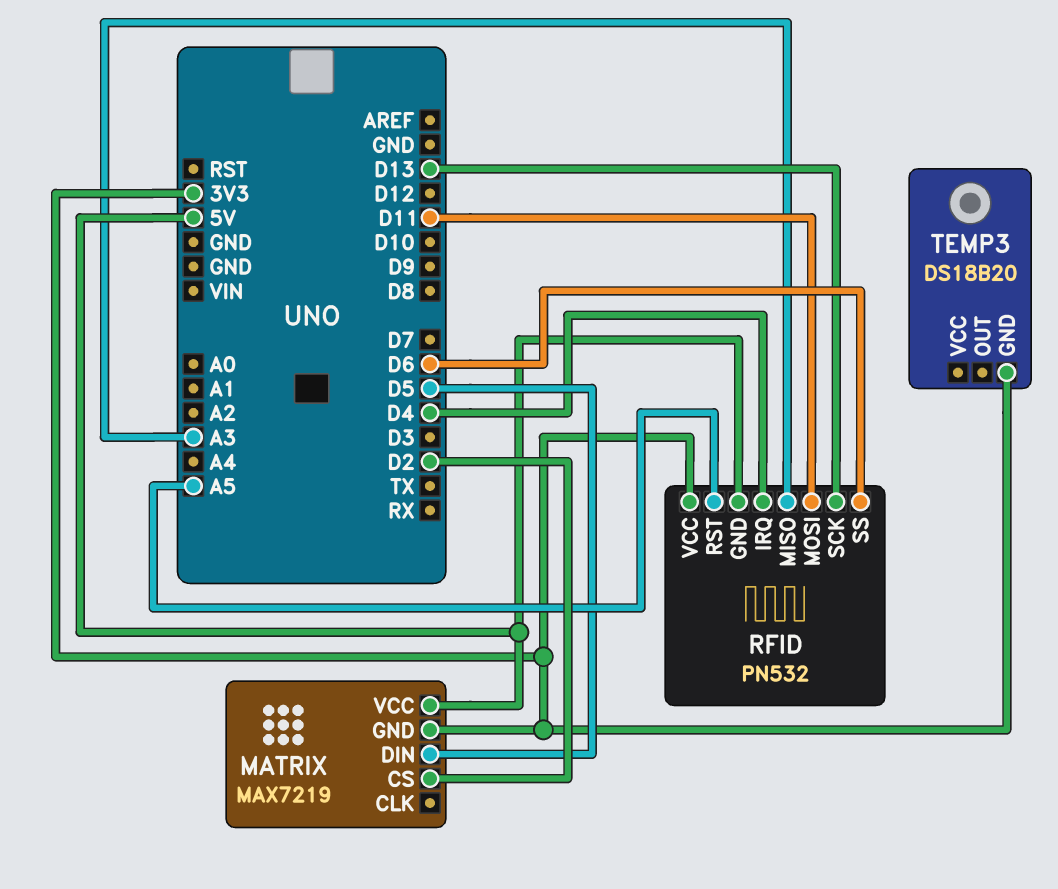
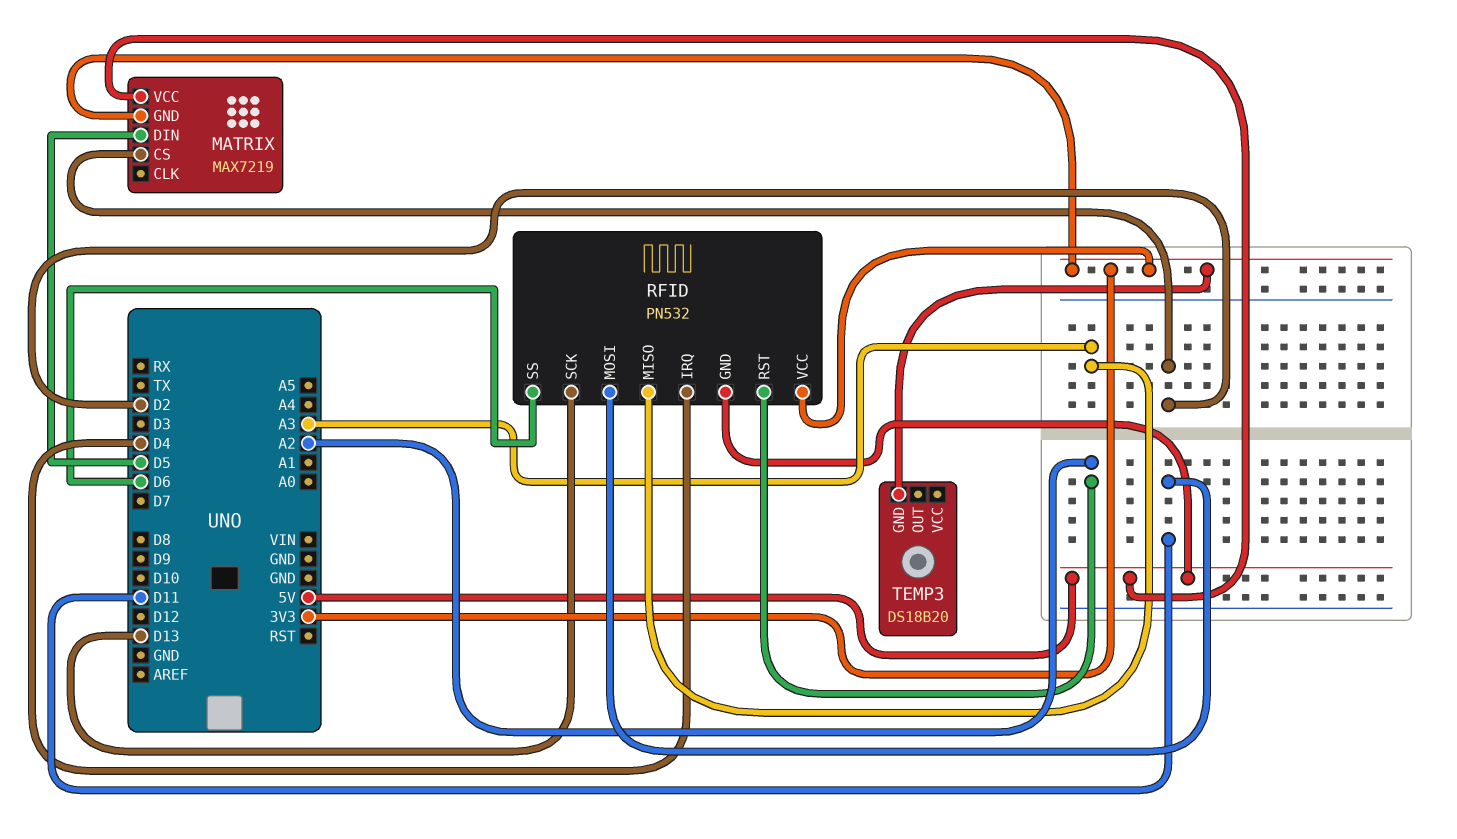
RFID pin RST: A5 -> A2

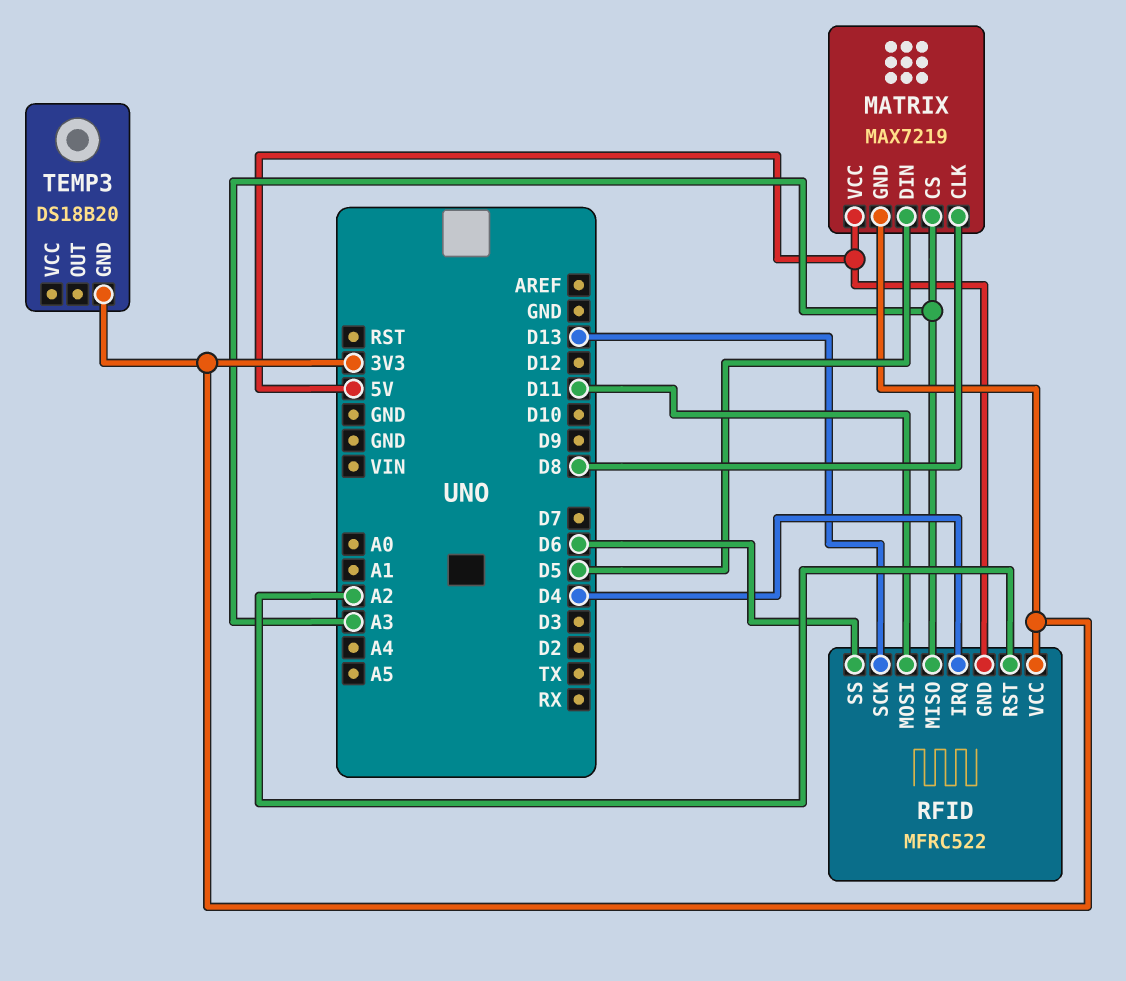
MATRIX pin CLK: none -> D8
MATRIX pin CS: D2 -> A3
RFID: PN532 -> MFRC522

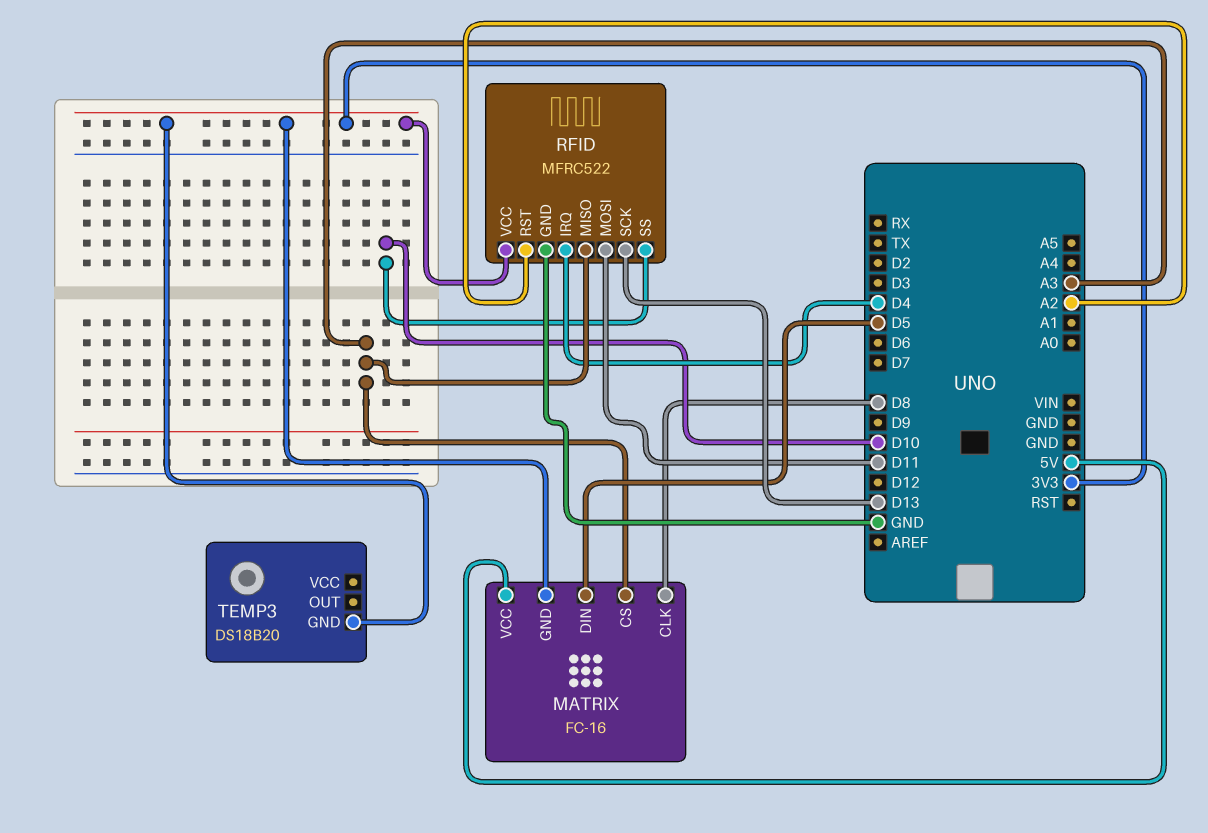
MATRIX: MAX7219 -> FC-16
RFID pin GND: 5V -> GND
RFID pin SS: D6 -> D10

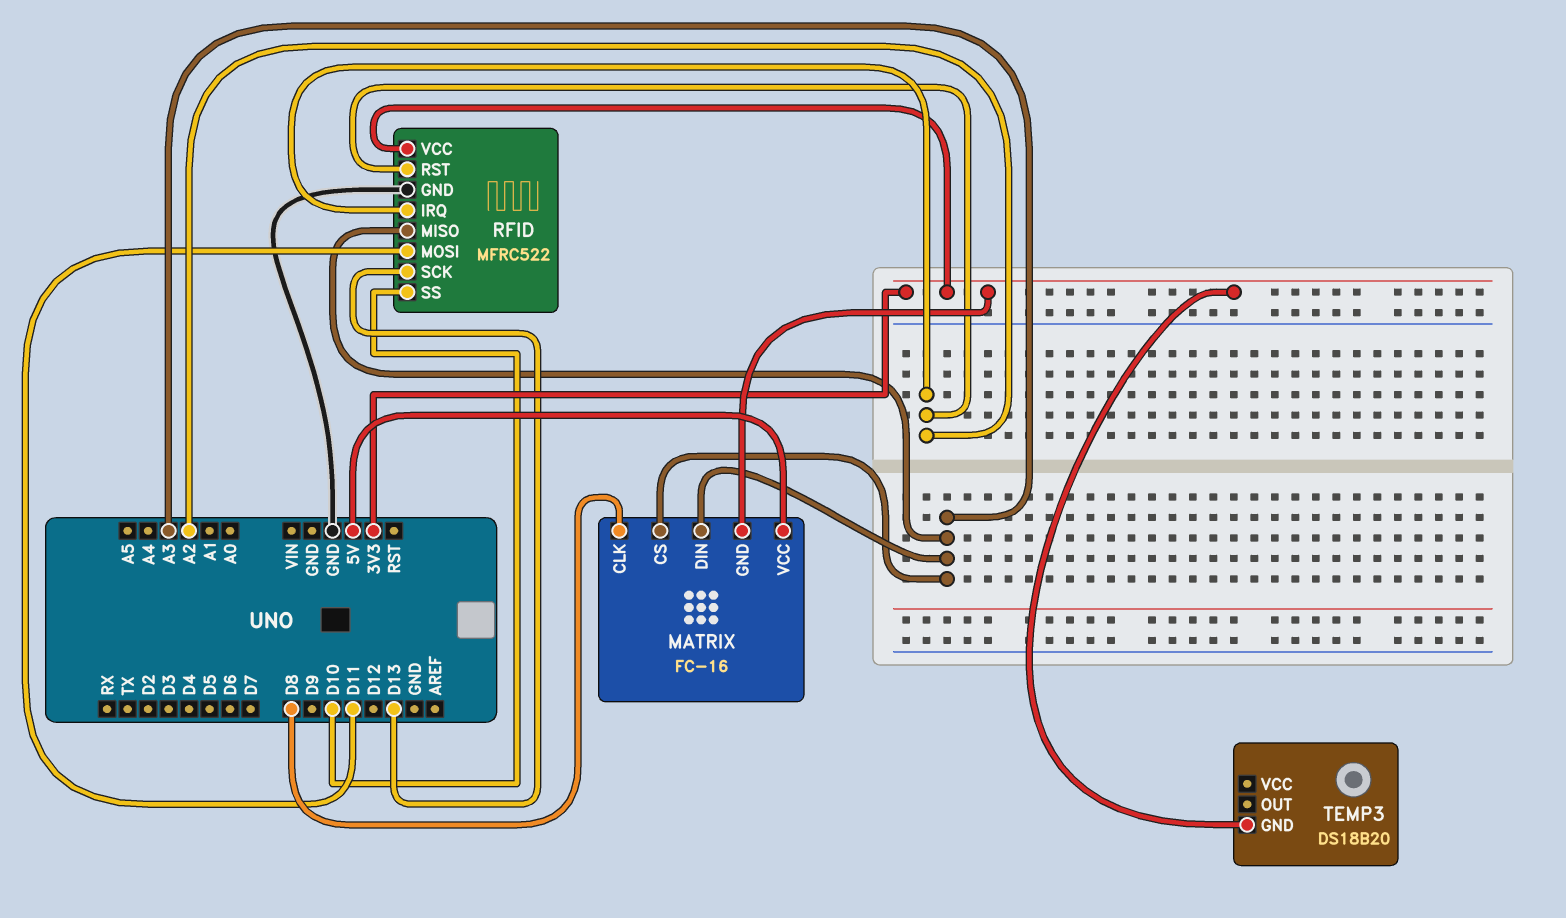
MATRIX pin DIN: D5 -> A3
RFID pin IRQ: D4 -> A2

